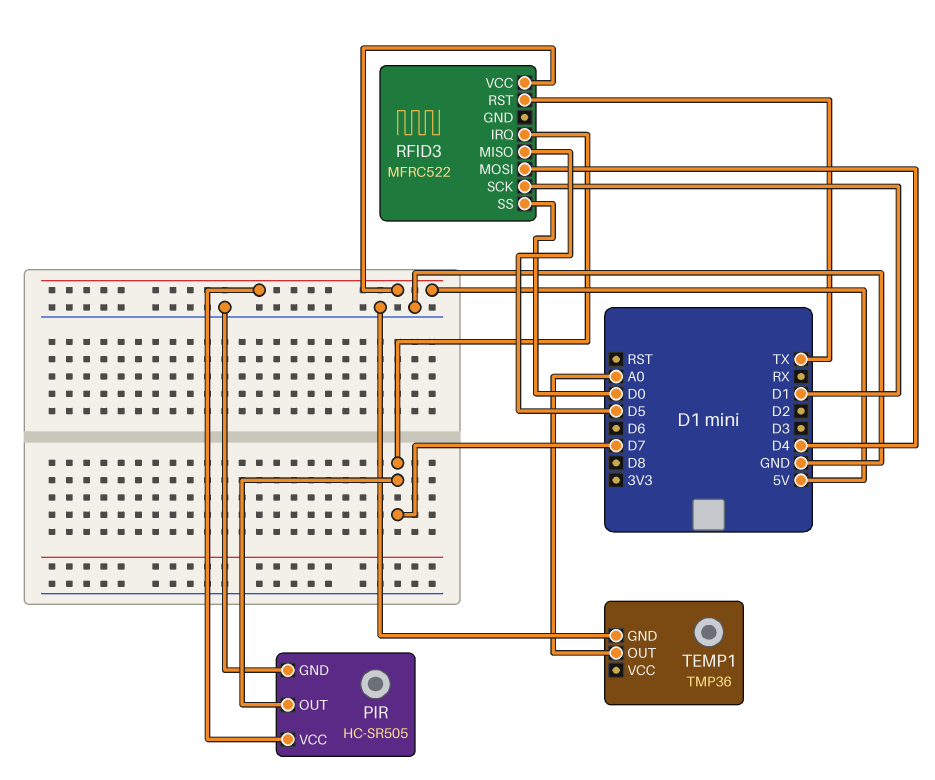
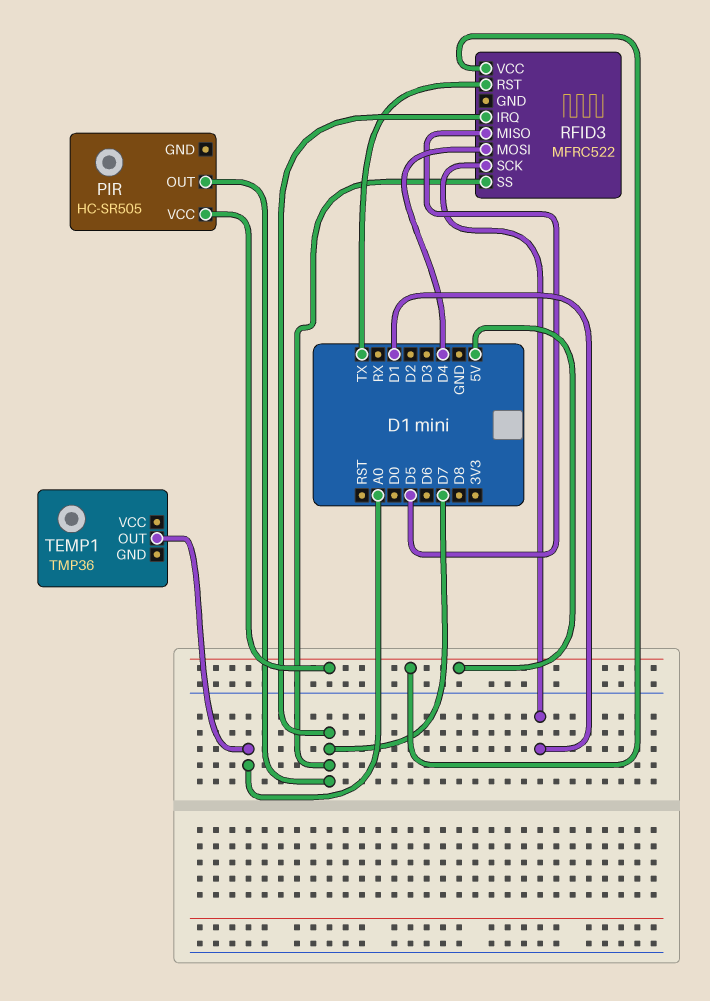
PIR pin GND: GND -> none
RFID3 pin SS: D0 -> D7
TEMP1 pin GND: GND -> none

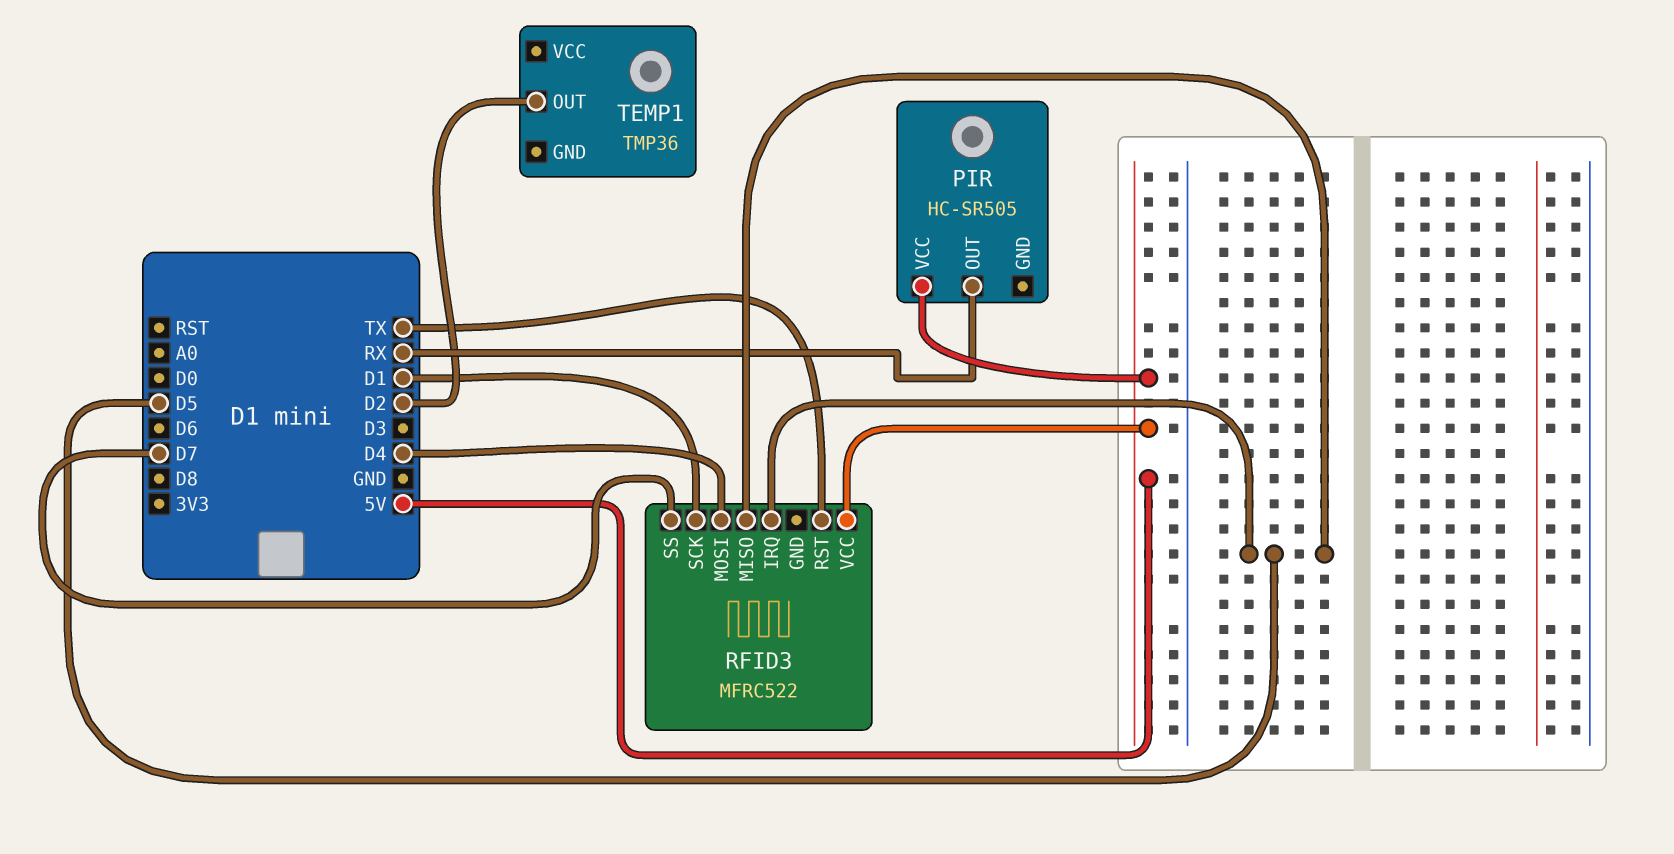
PIR pin OUT: D7 -> RX
RFID3 pin IRQ: D7 -> D5
TEMP1 pin OUT: A0 -> D2

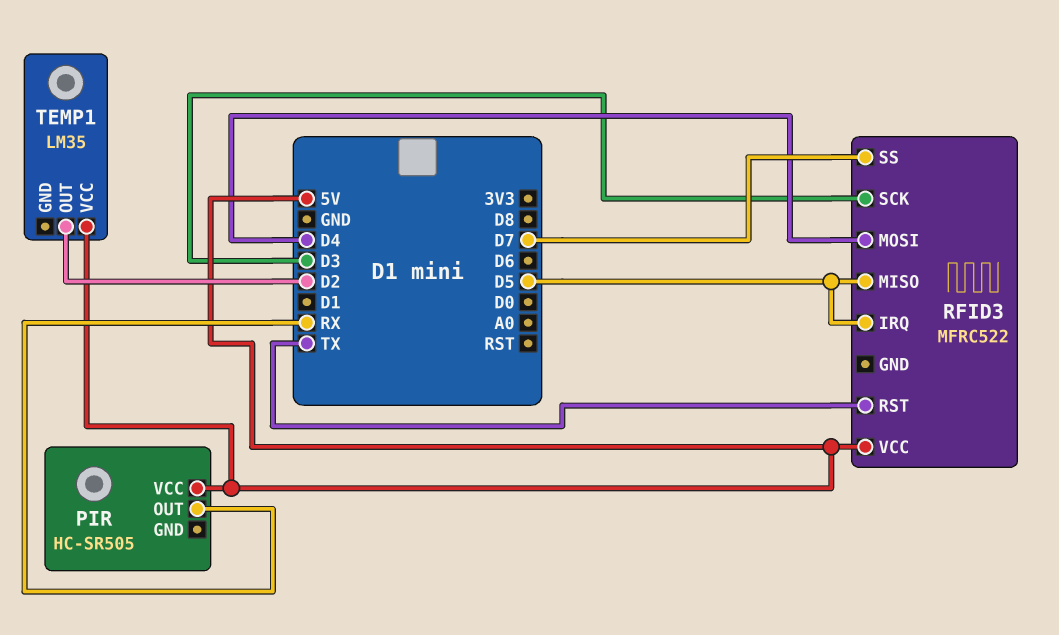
RFID3 pin SCK: D1 -> D3
TEMP1: TMP36 -> LM35
TEMP1 pin VCC: none -> 5V

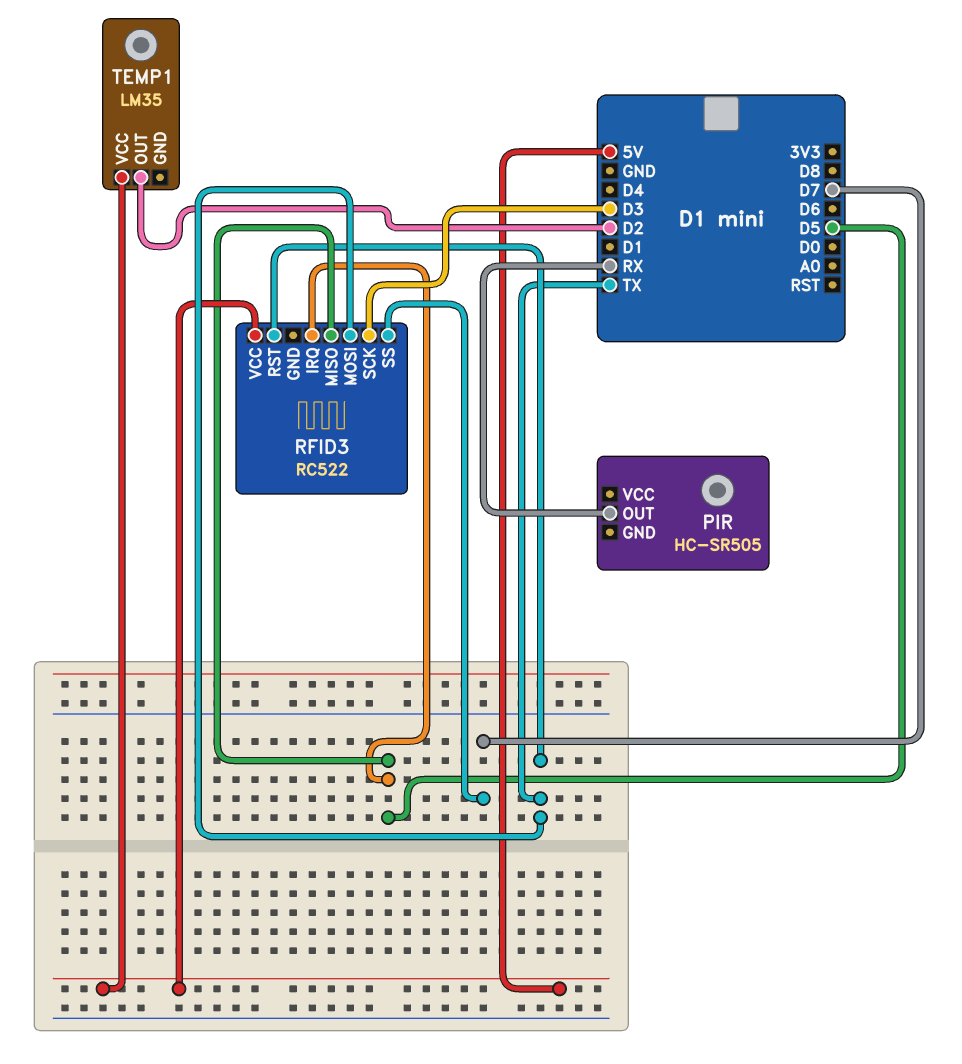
PIR pin VCC: 5V -> none
RFID3: MFRC522 -> RC522
RFID3 pin MOSI: D4 -> TX

